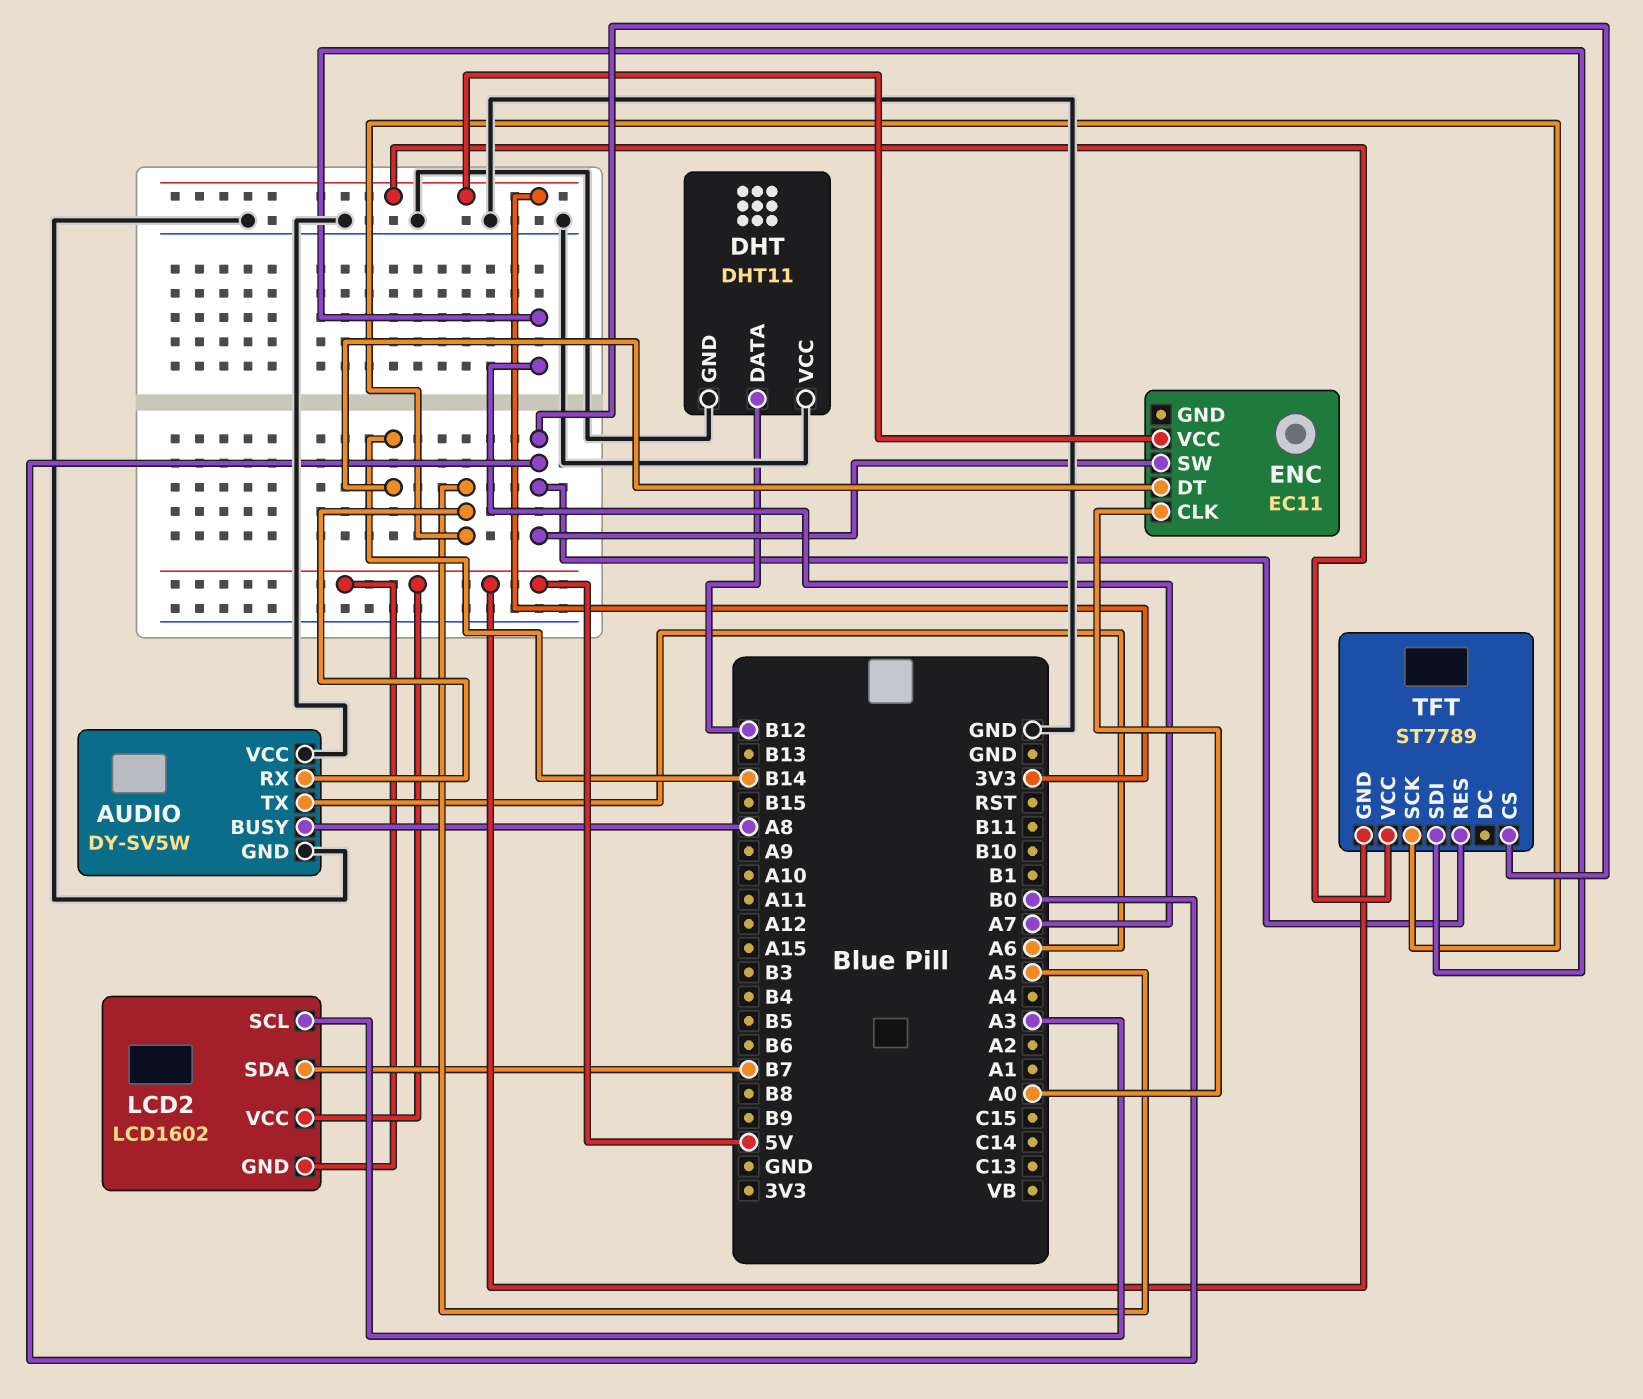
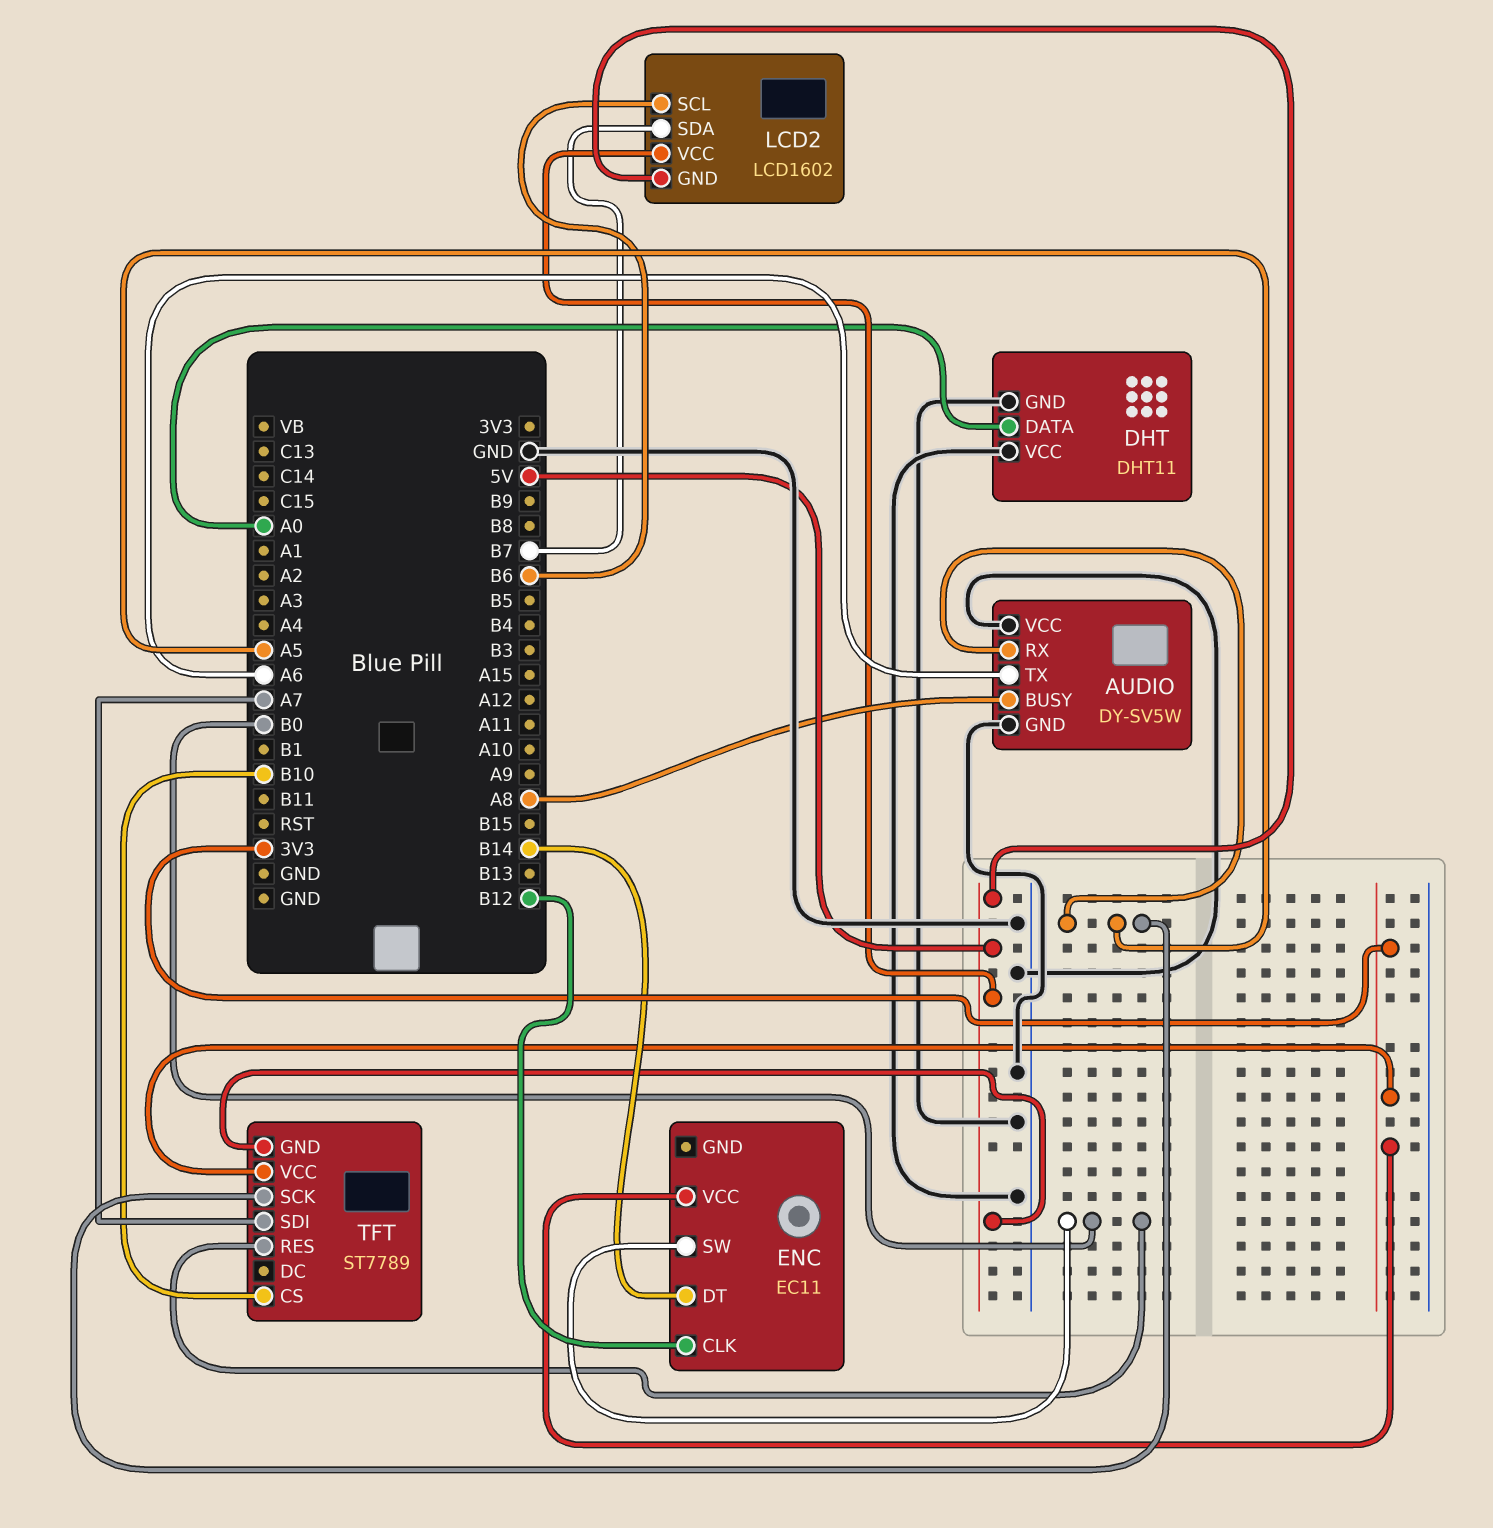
DHT pin DATA: B12 -> A0
ENC pin CLK: A0 -> B12
LCD2 pin SCL: A3 -> B6
TFT pin CS: B0 -> B10

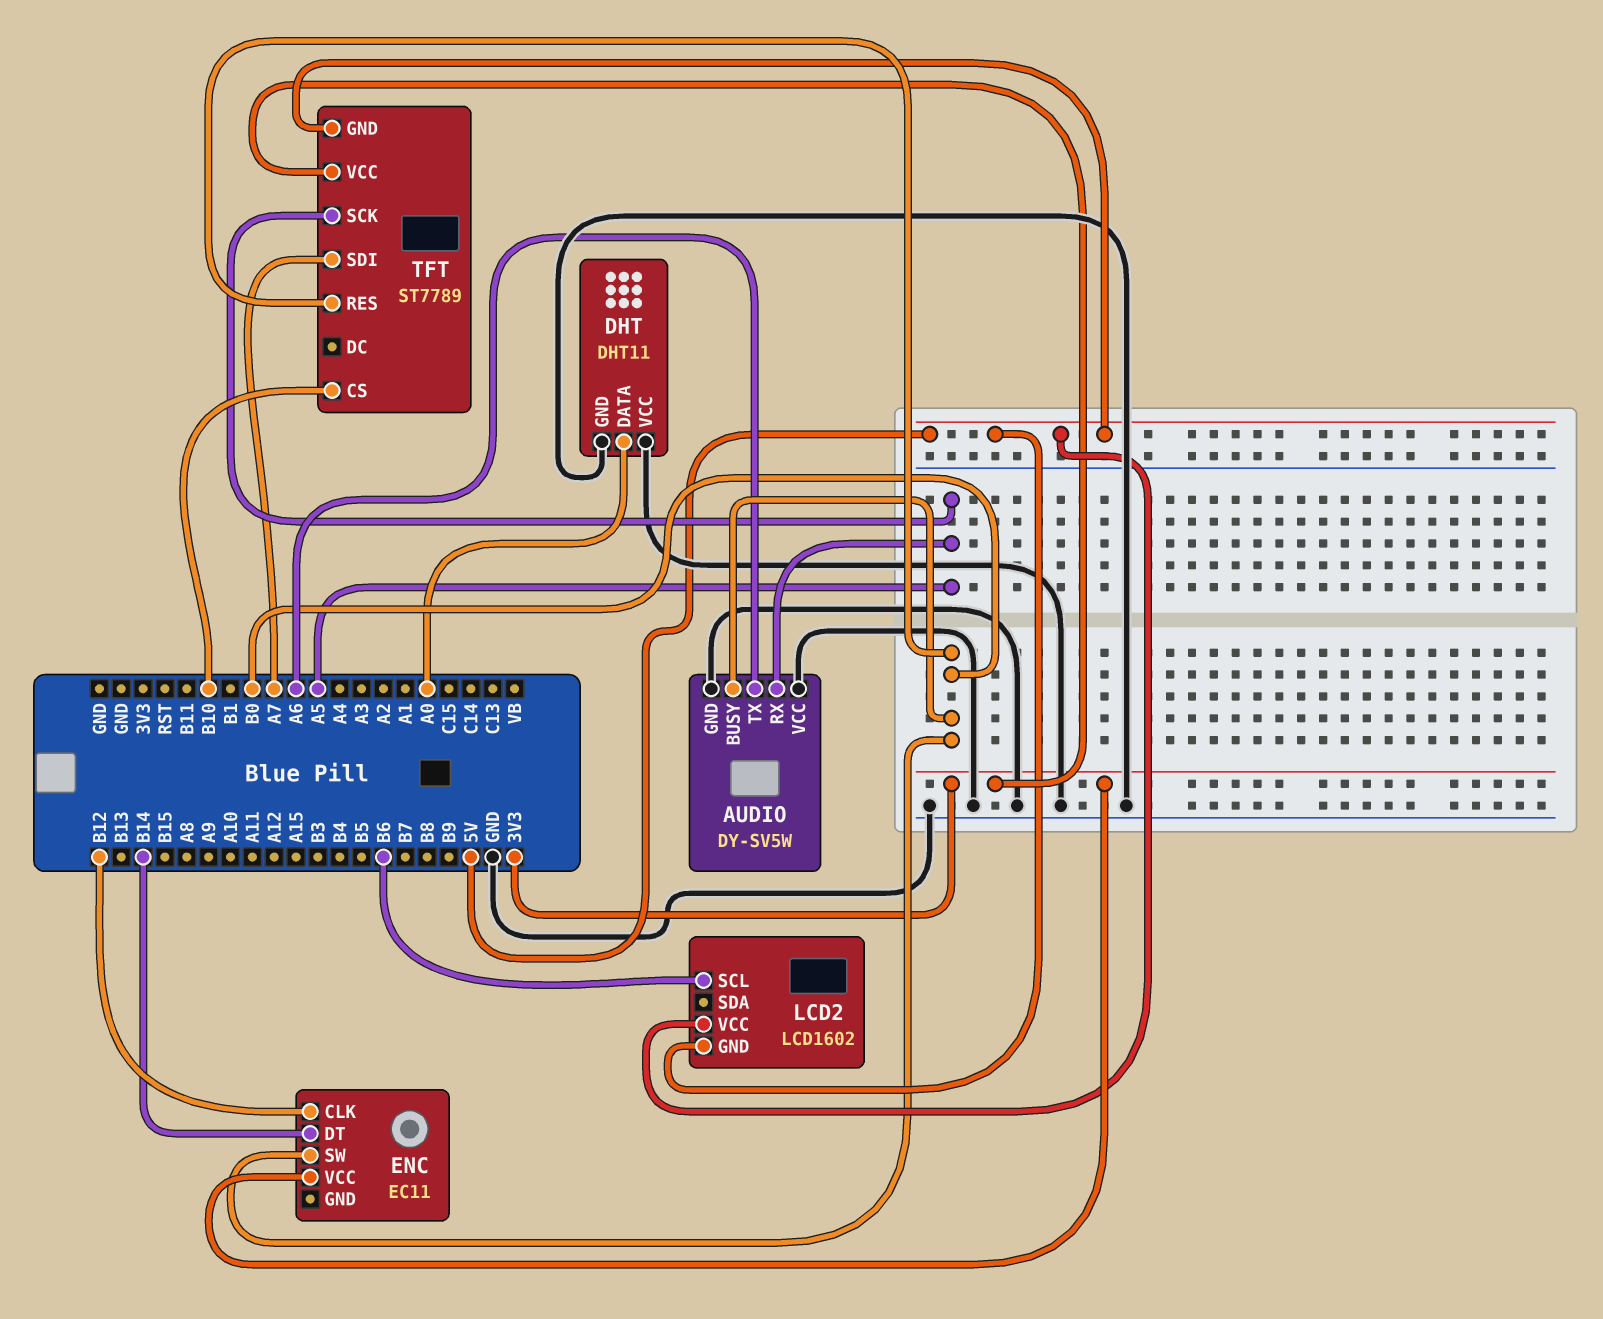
AUDIO pin BUSY: A8 -> B0
LCD2 pin SDA: B7 -> none

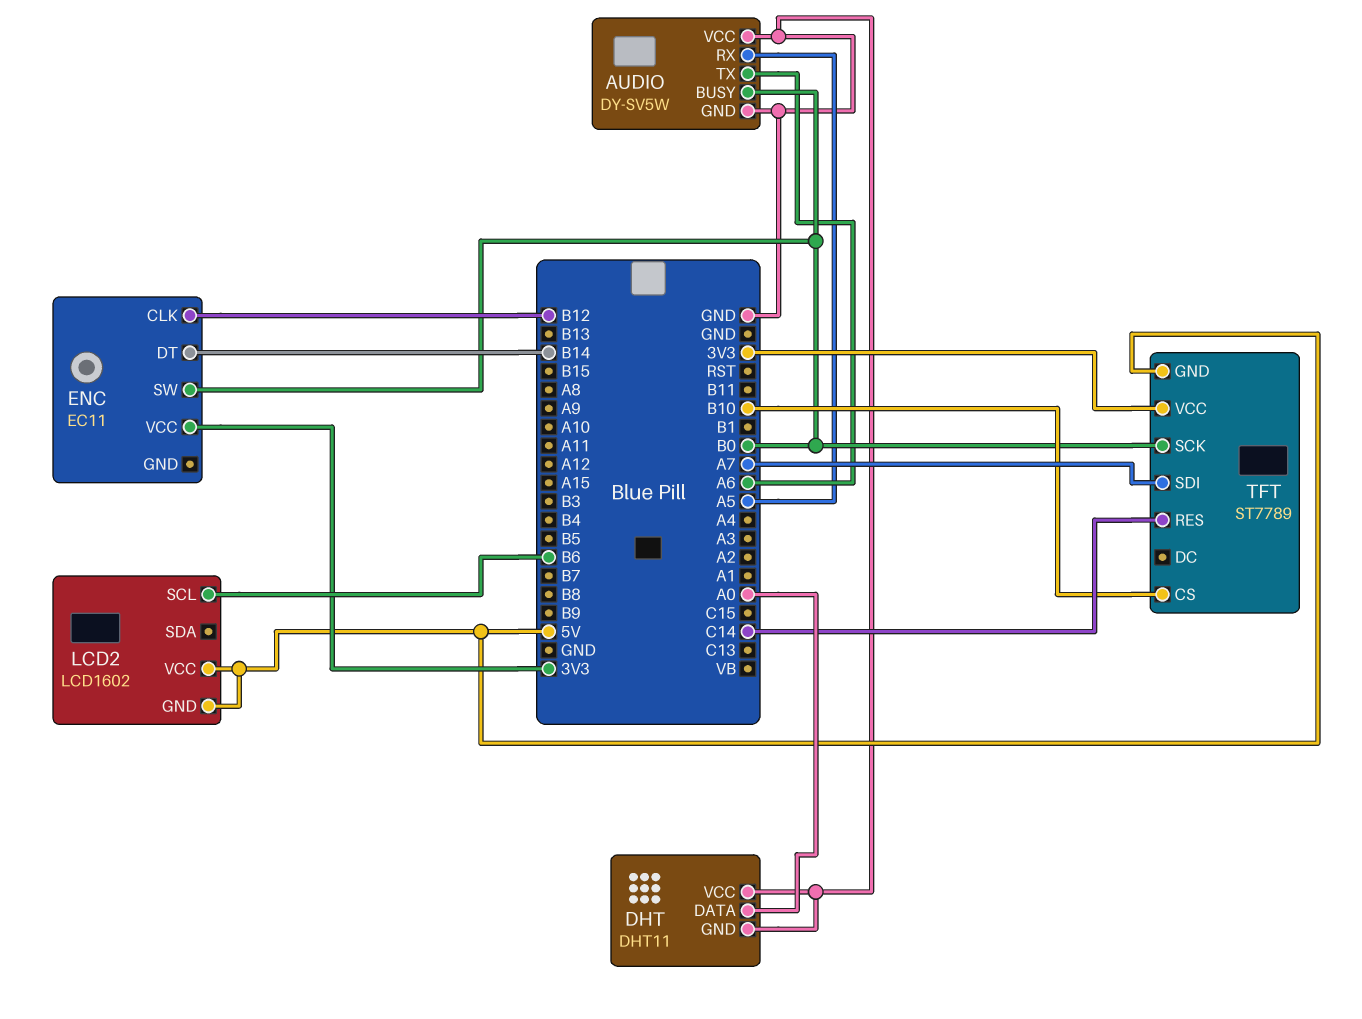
TFT pin RES: B0 -> C14
TFT pin SCK: A5 -> B0

